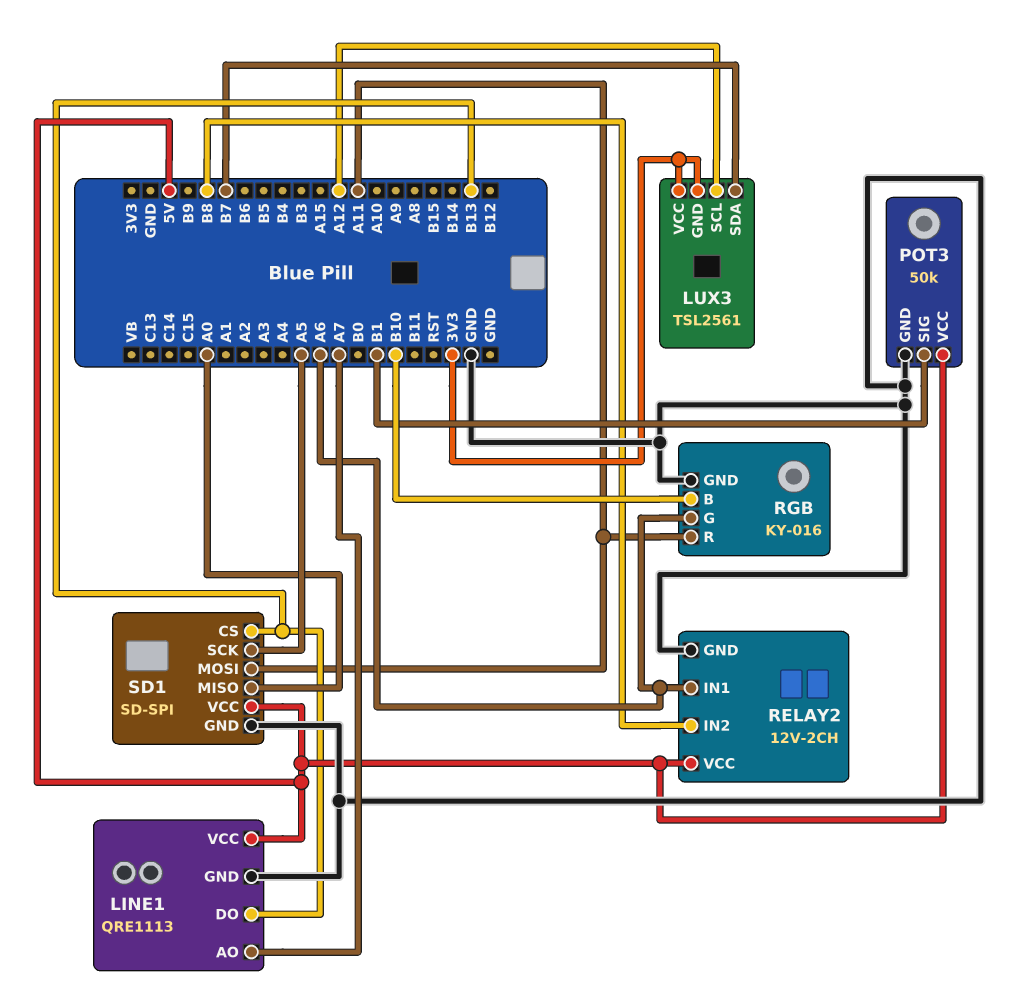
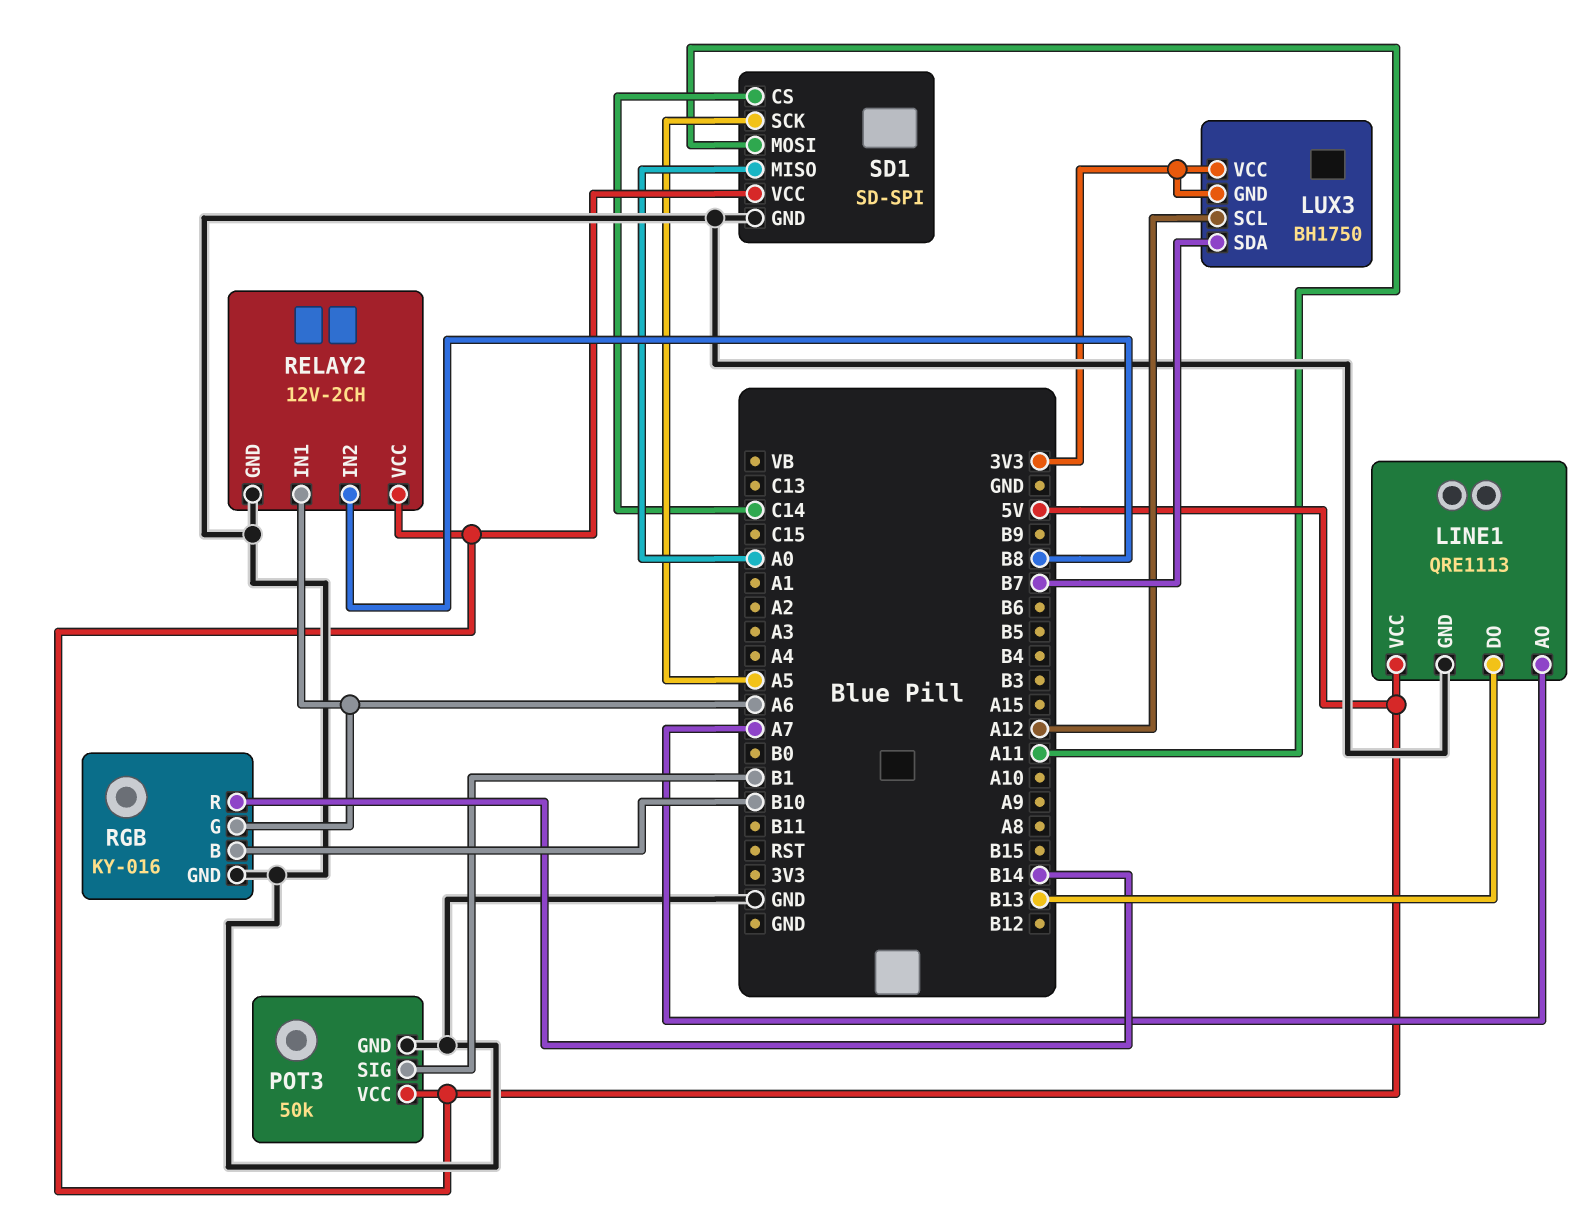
LUX3: TSL2561 -> BH1750
RGB pin R: A11 -> B14
SD1 pin CS: B13 -> C14

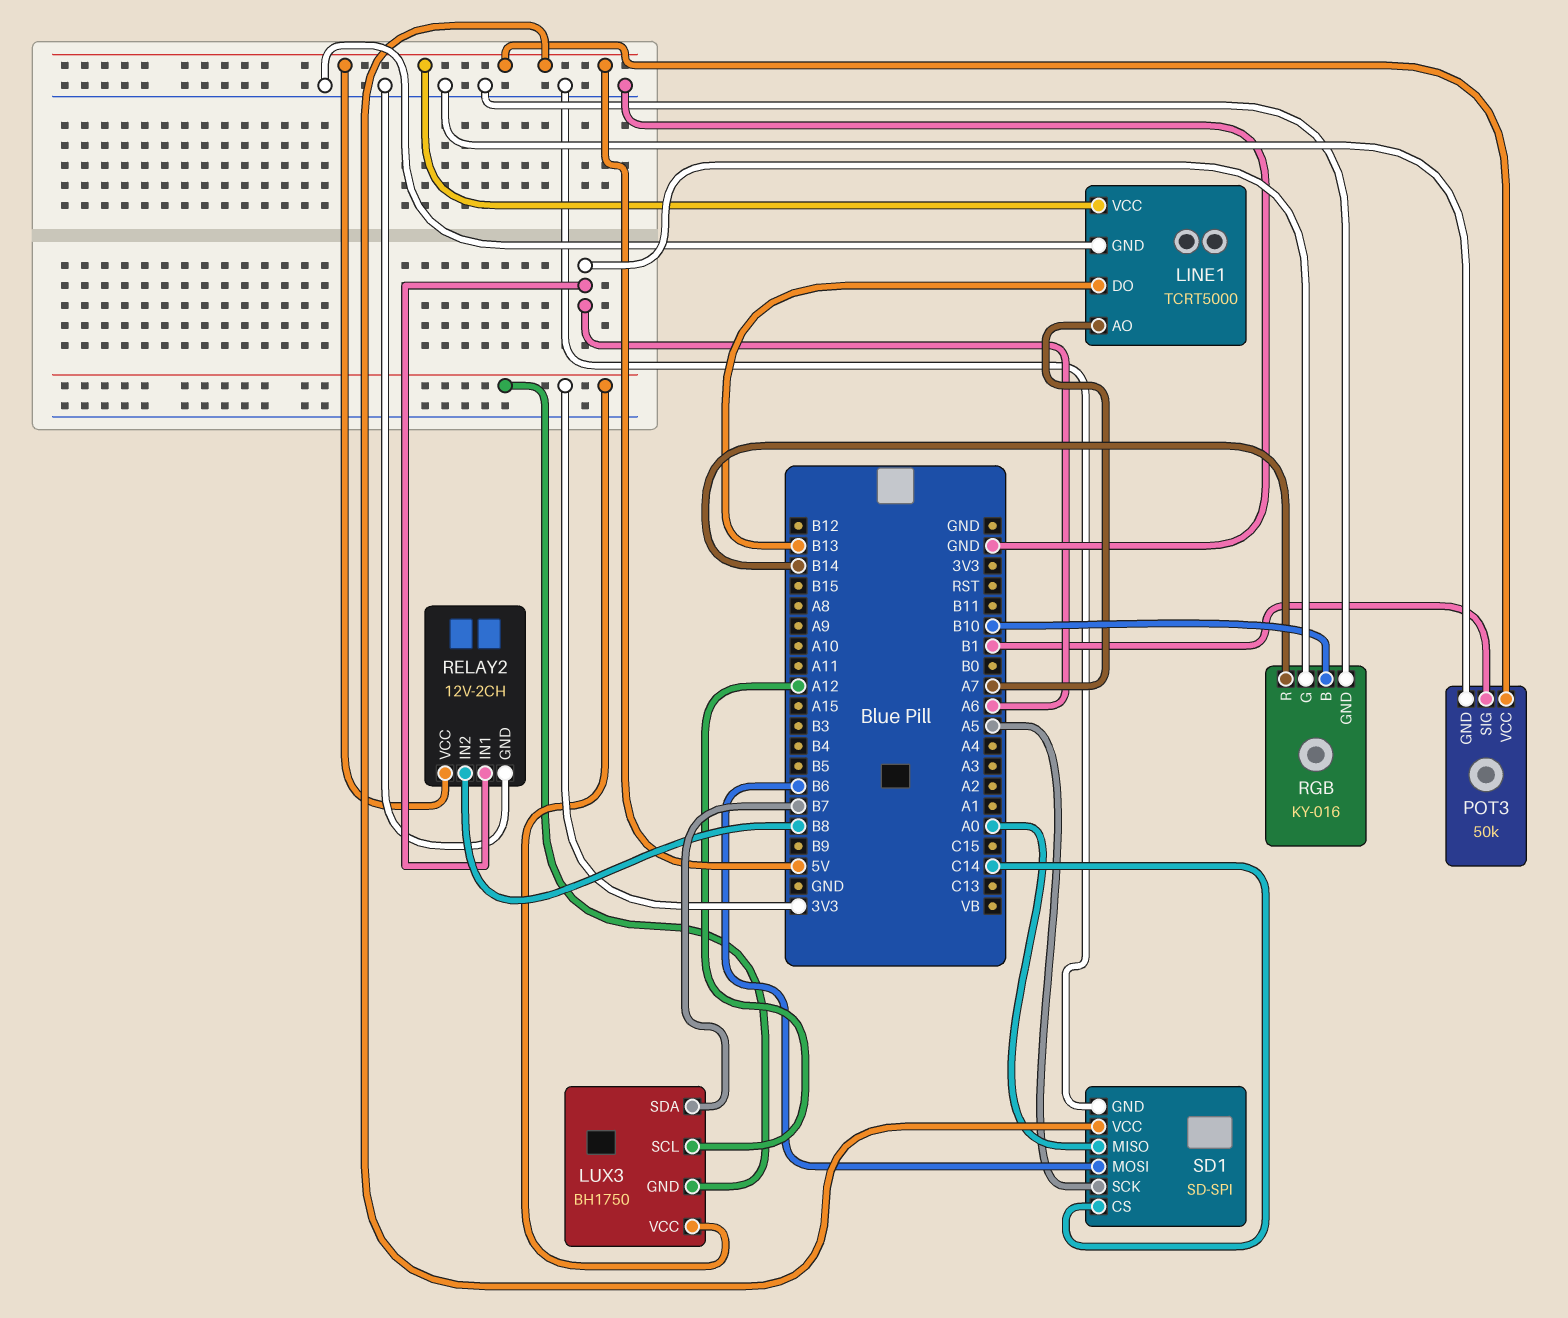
LINE1: QRE1113 -> TCRT5000
SD1 pin MOSI: A11 -> B6

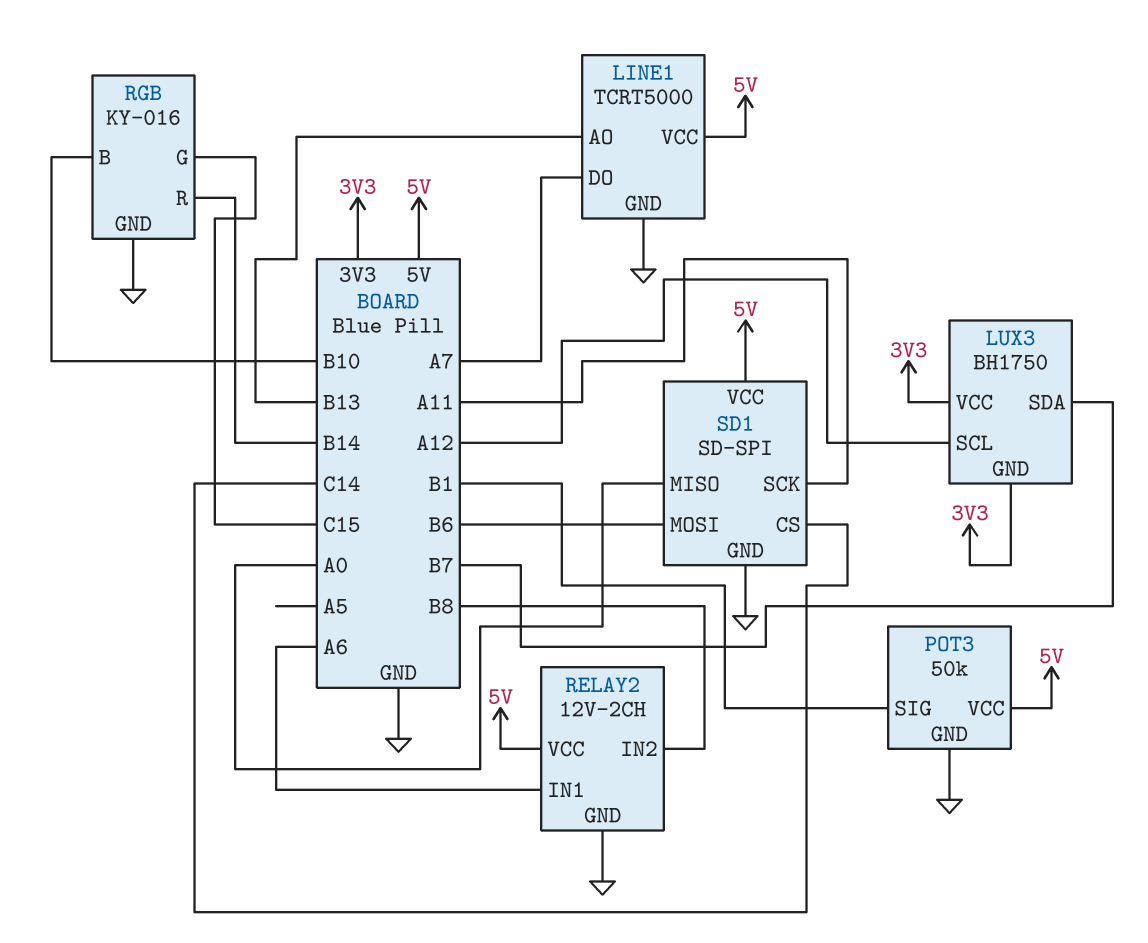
LINE1 pin AO: A7 -> B13
LINE1 pin DO: B13 -> A7
RGB pin G: A6 -> C15
SD1 pin SCK: A5 -> A11

